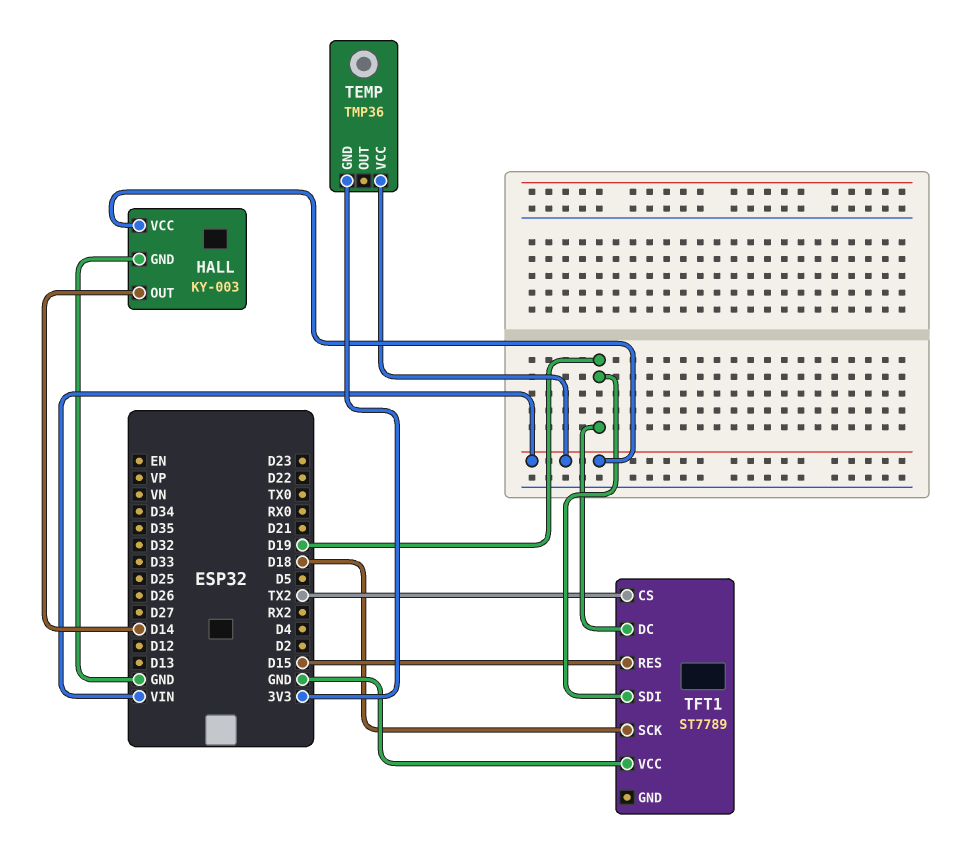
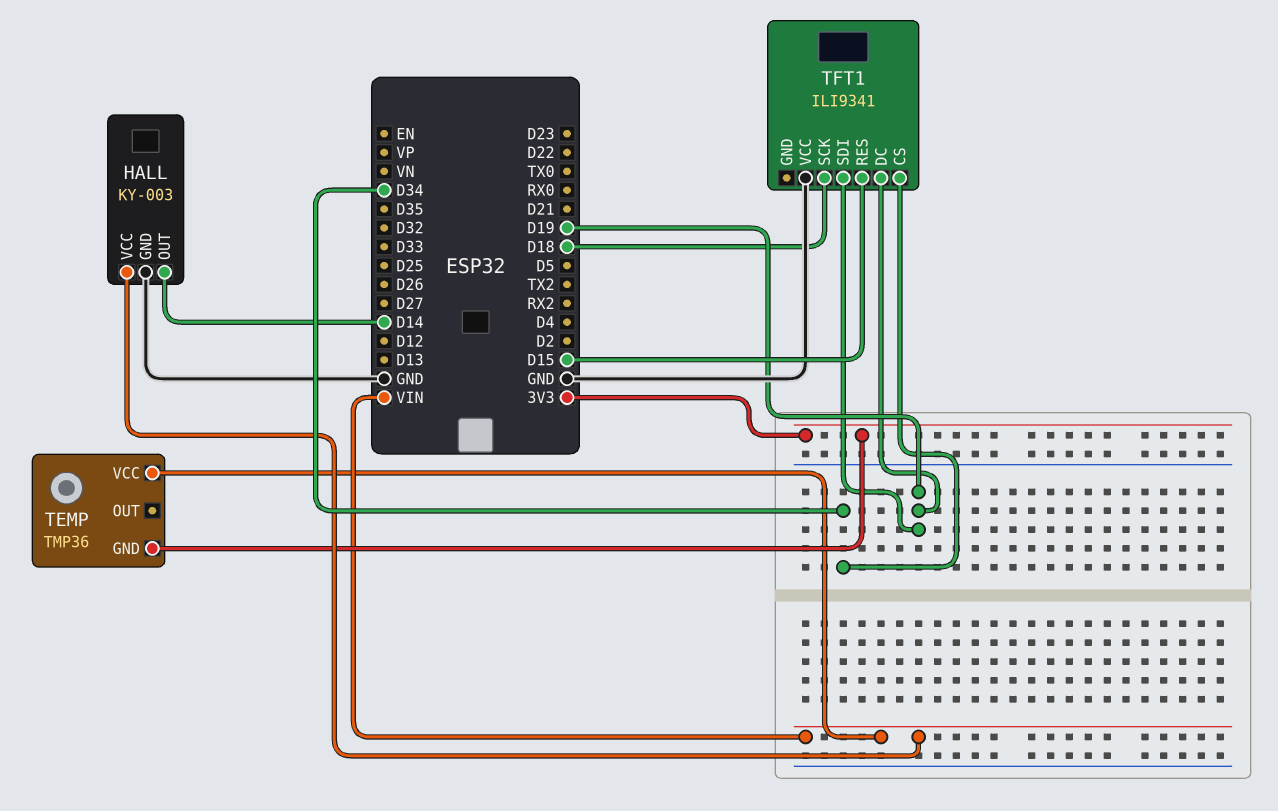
TFT1: ST7789 -> ILI9341
TFT1 pin CS: TX2 -> D34

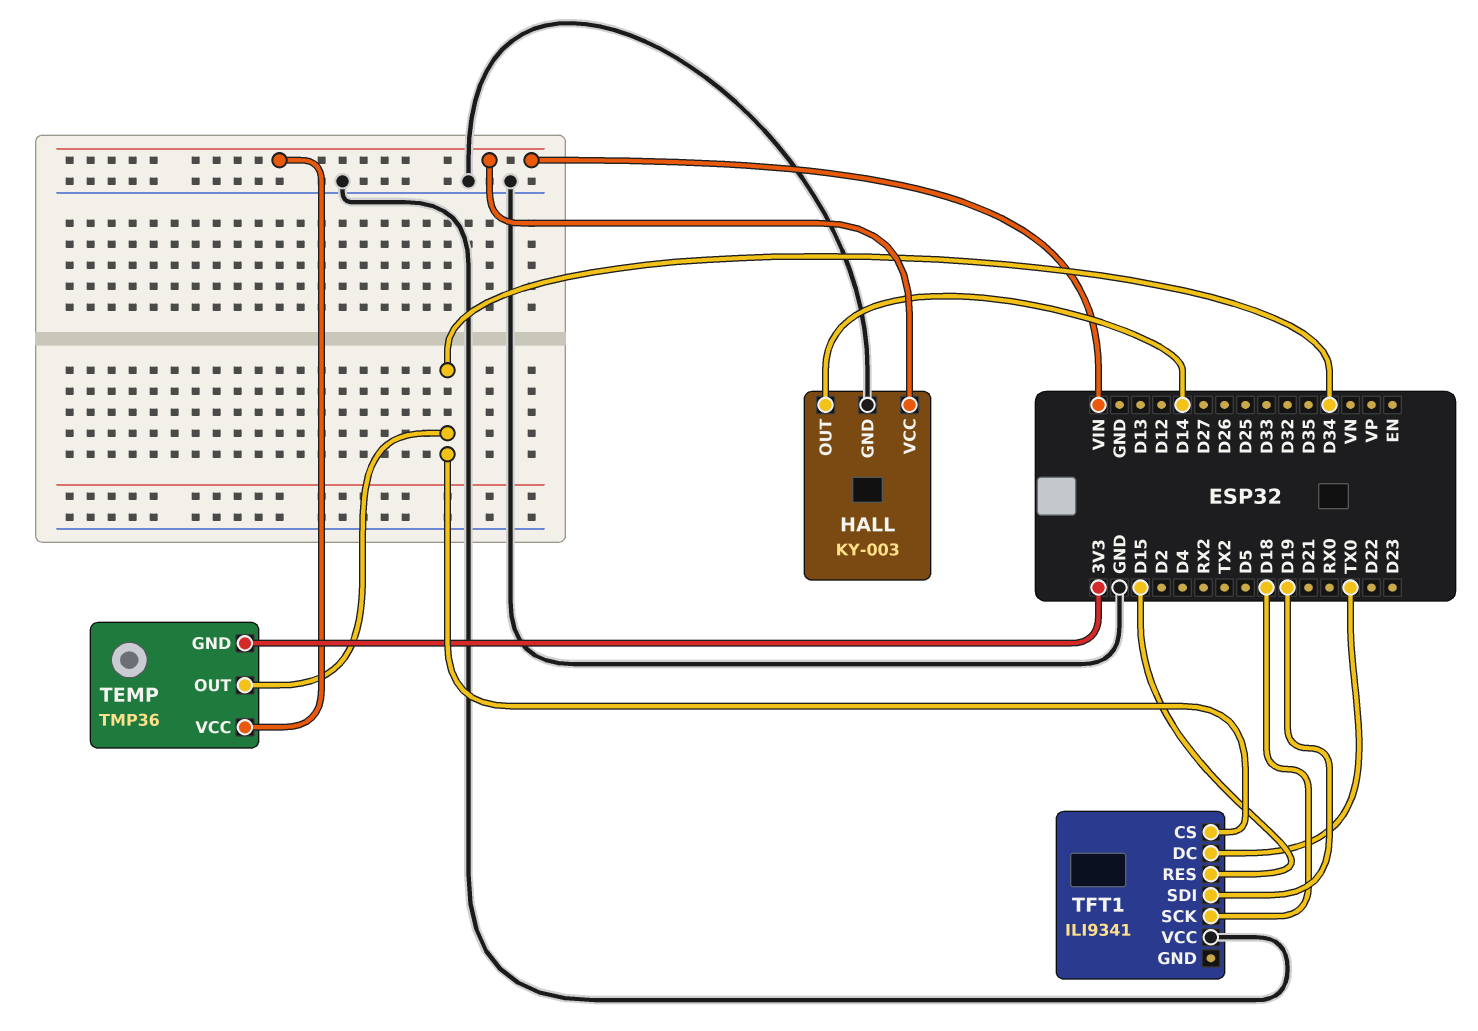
TEMP pin OUT: none -> D34
TFT1 pin DC: D19 -> TX0

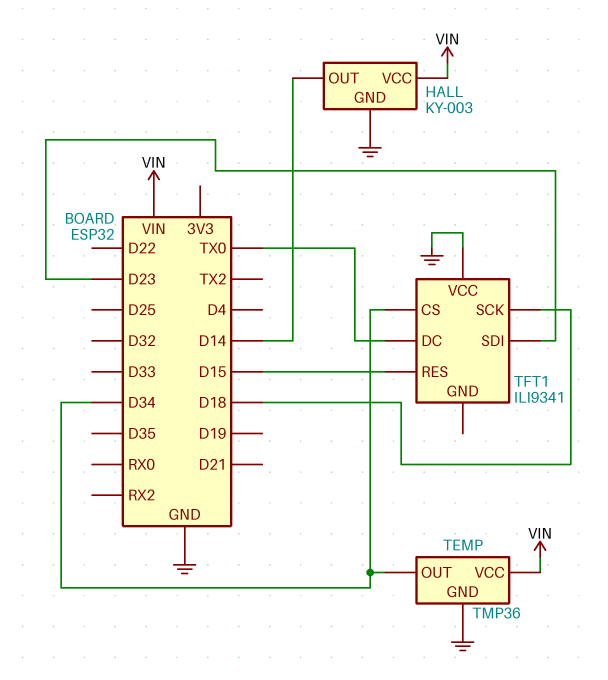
TEMP pin GND: 3V3 -> GND
TFT1 pin SDI: D19 -> D23

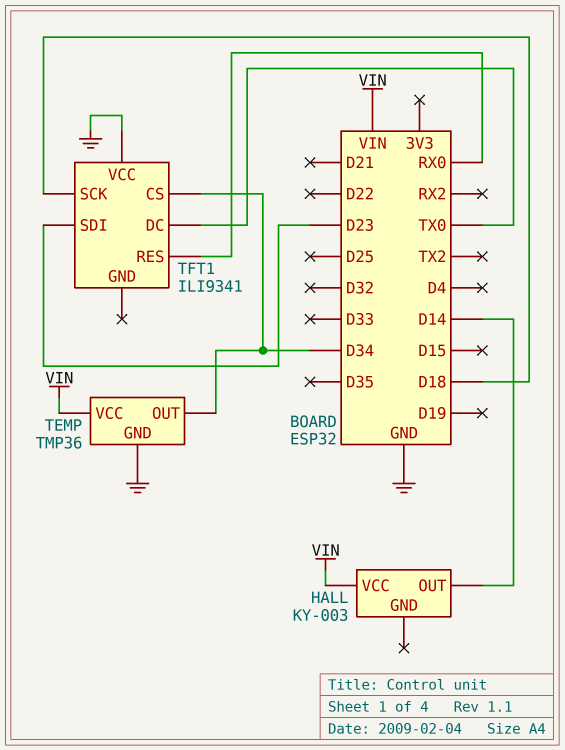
HALL pin GND: GND -> none
TFT1 pin RES: D15 -> RX0

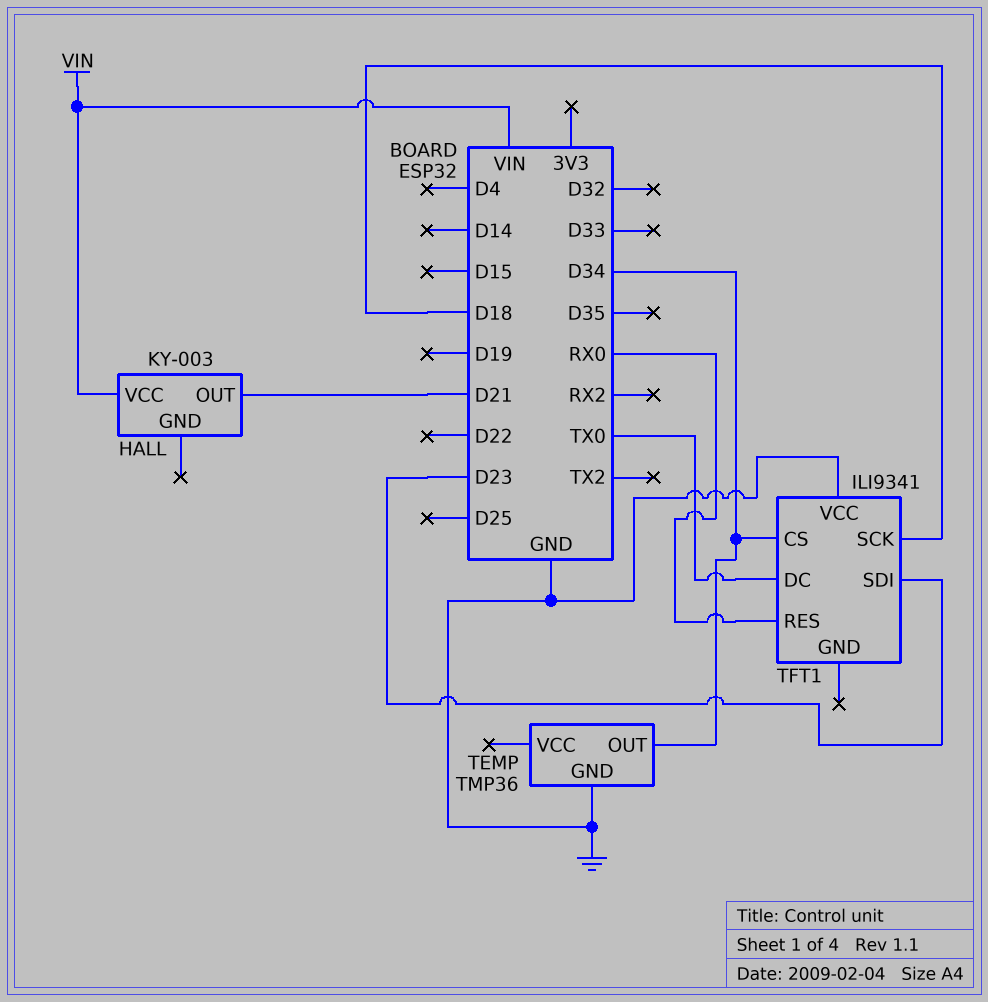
HALL pin OUT: D14 -> D21
TEMP pin VCC: VIN -> none

